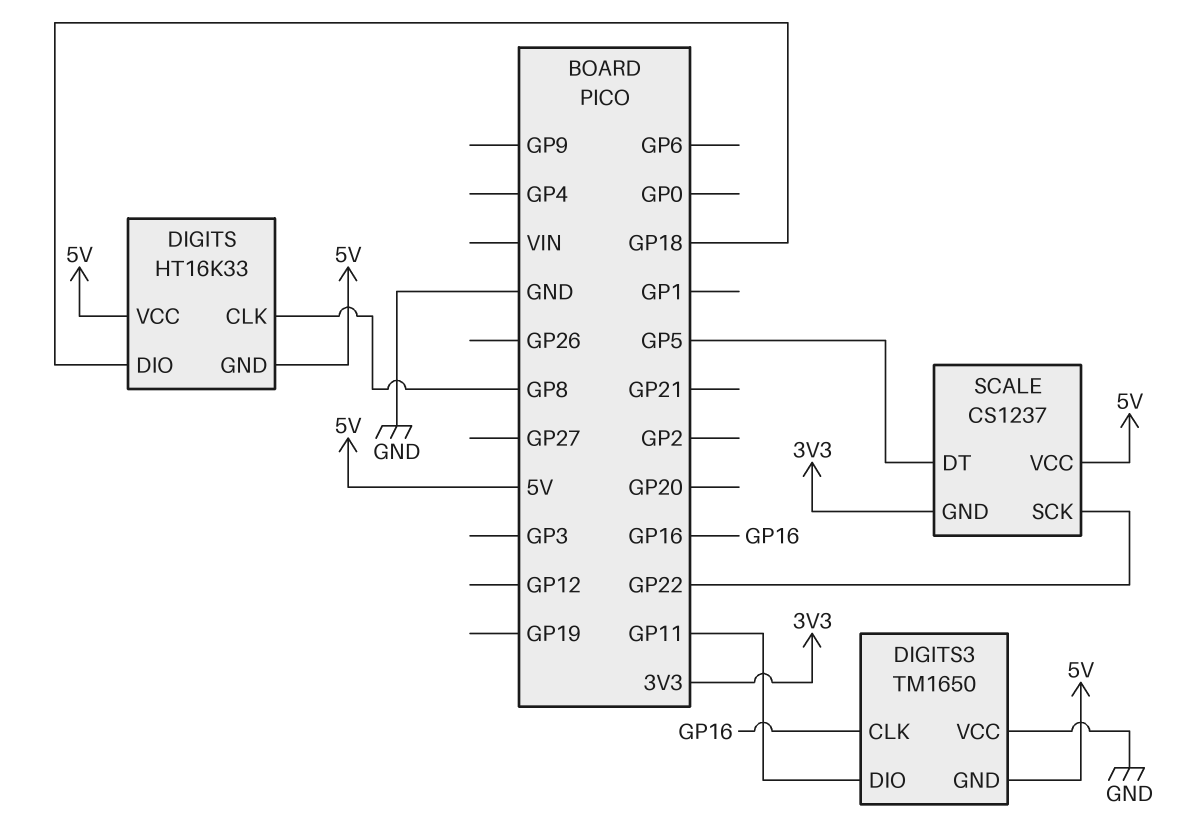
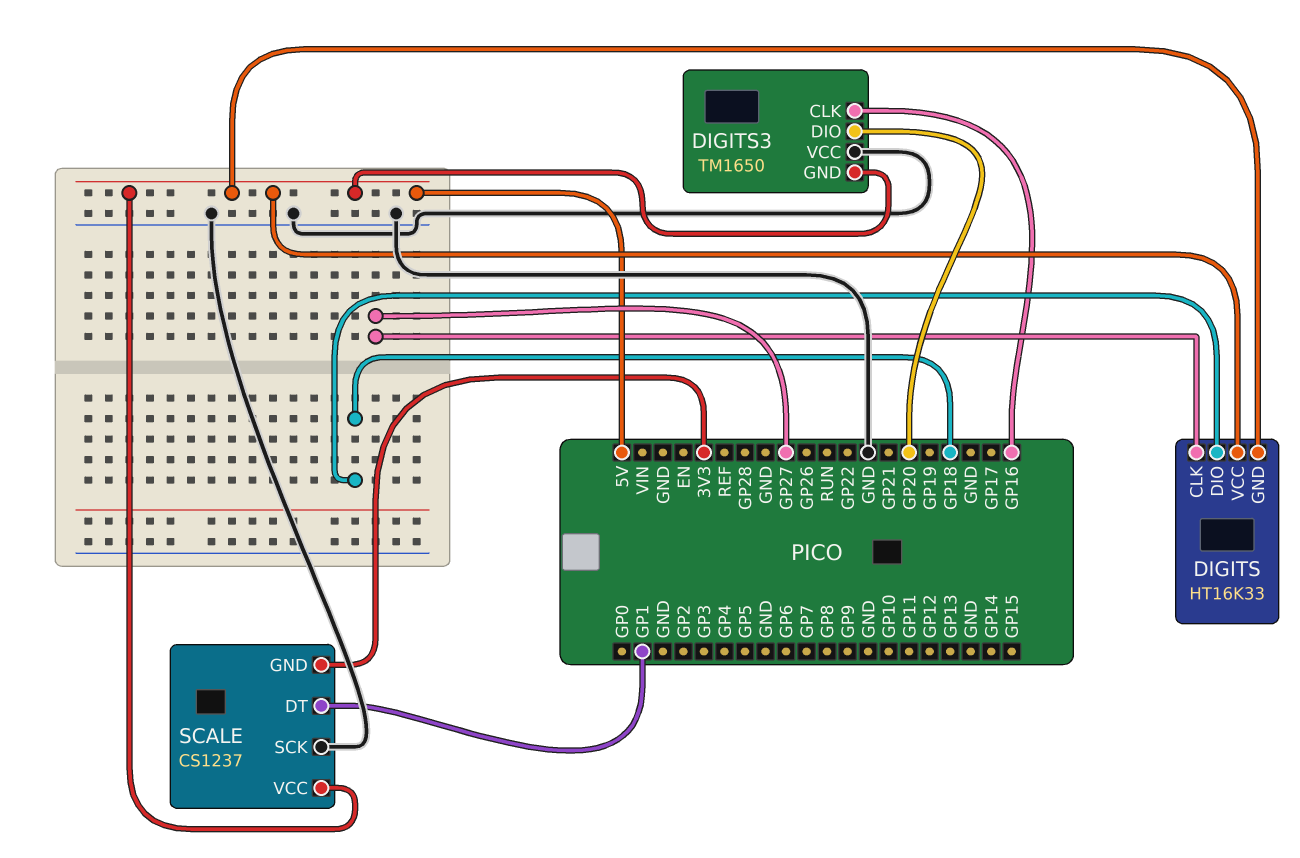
DIGITS pin CLK: GP8 -> GP27
DIGITS3 pin DIO: GP11 -> GP20
SCALE pin DT: GP5 -> GP1
SCALE pin SCK: GP22 -> GND

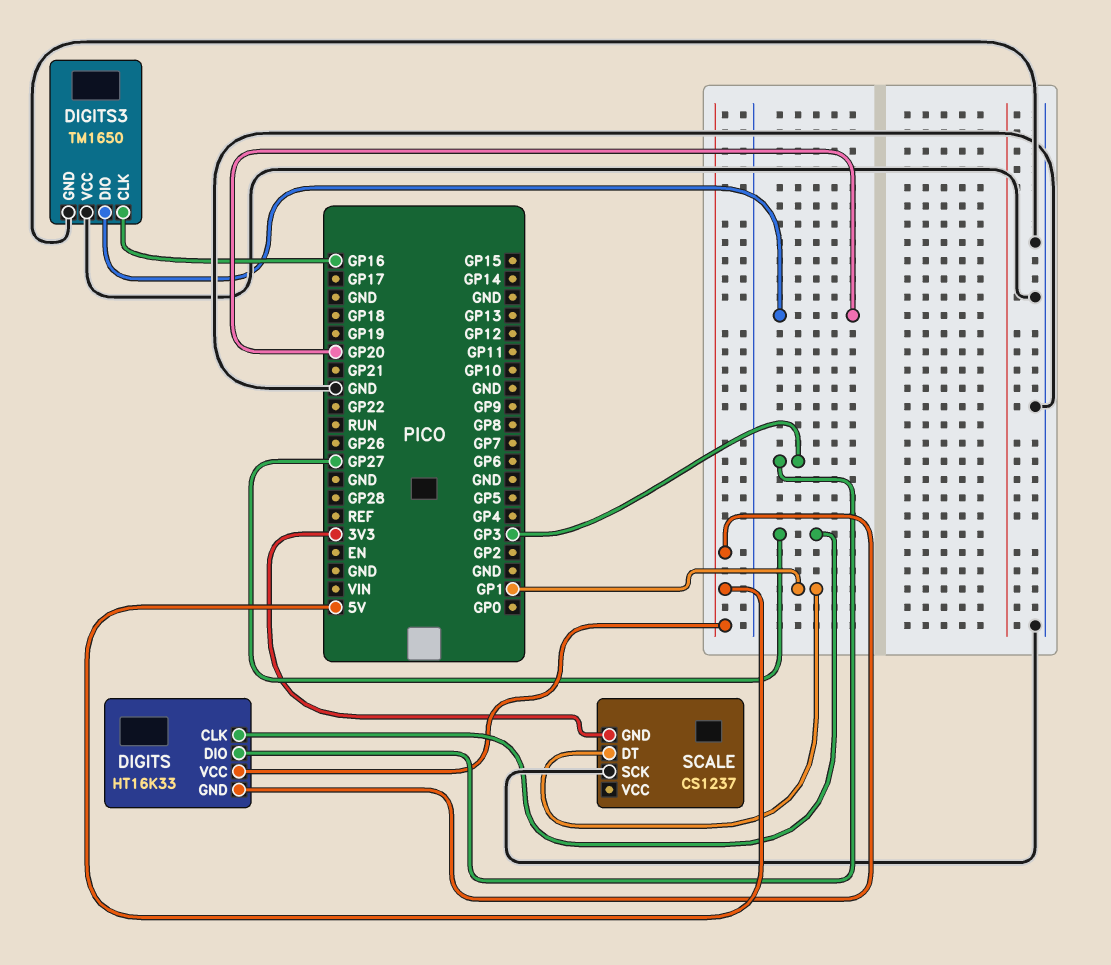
DIGITS pin DIO: GP18 -> GP3
DIGITS3 pin GND: 5V -> GND
SCALE pin VCC: 5V -> none

